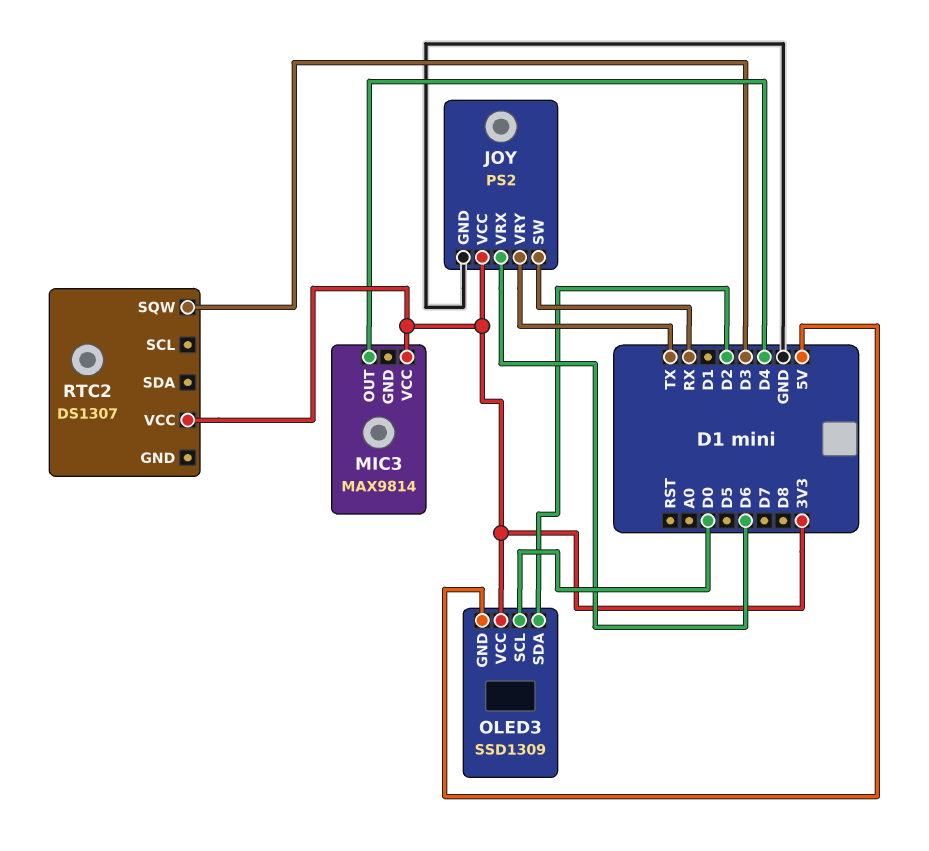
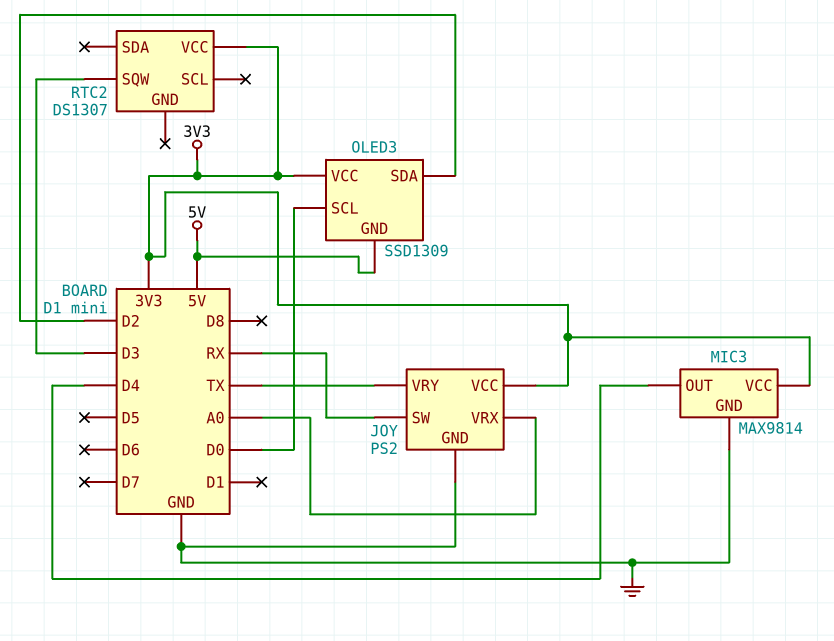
JOY pin VRX: D6 -> A0
MIC3 pin GND: none -> GND

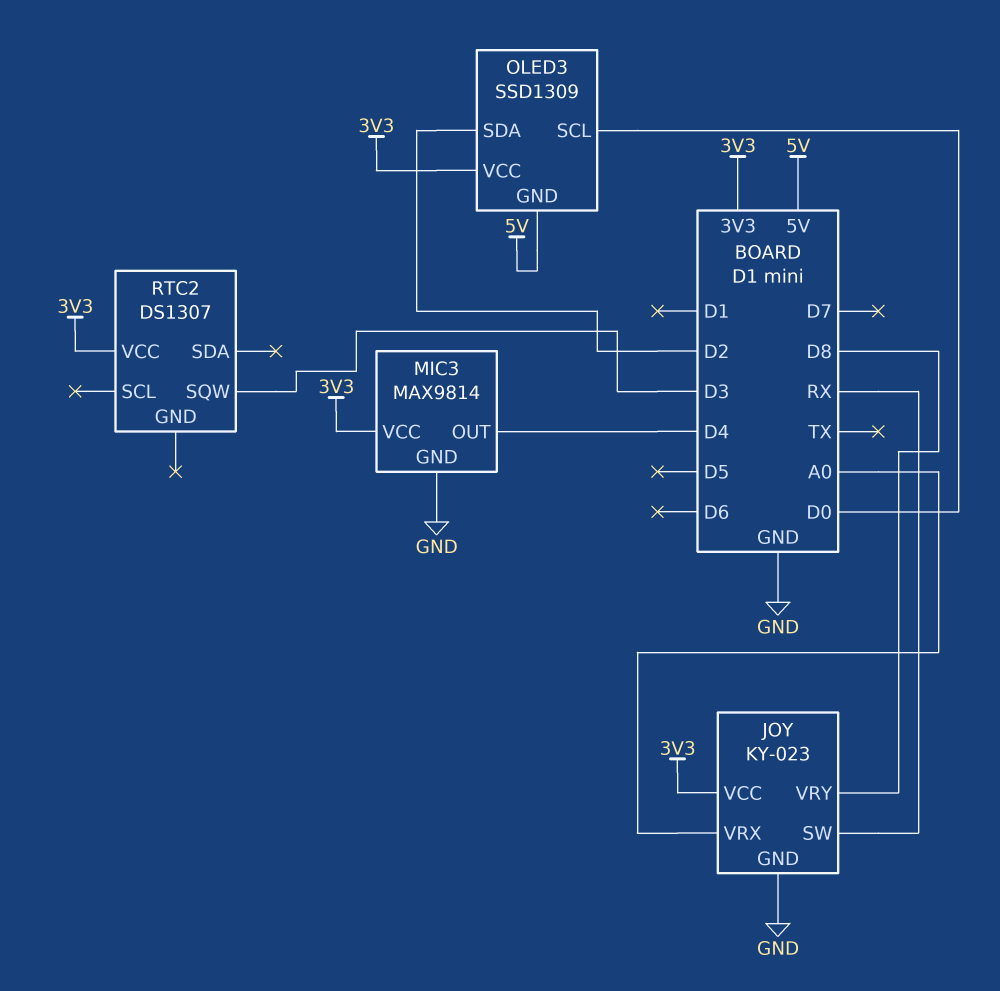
JOY: PS2 -> KY-023
JOY pin VRY: TX -> D8

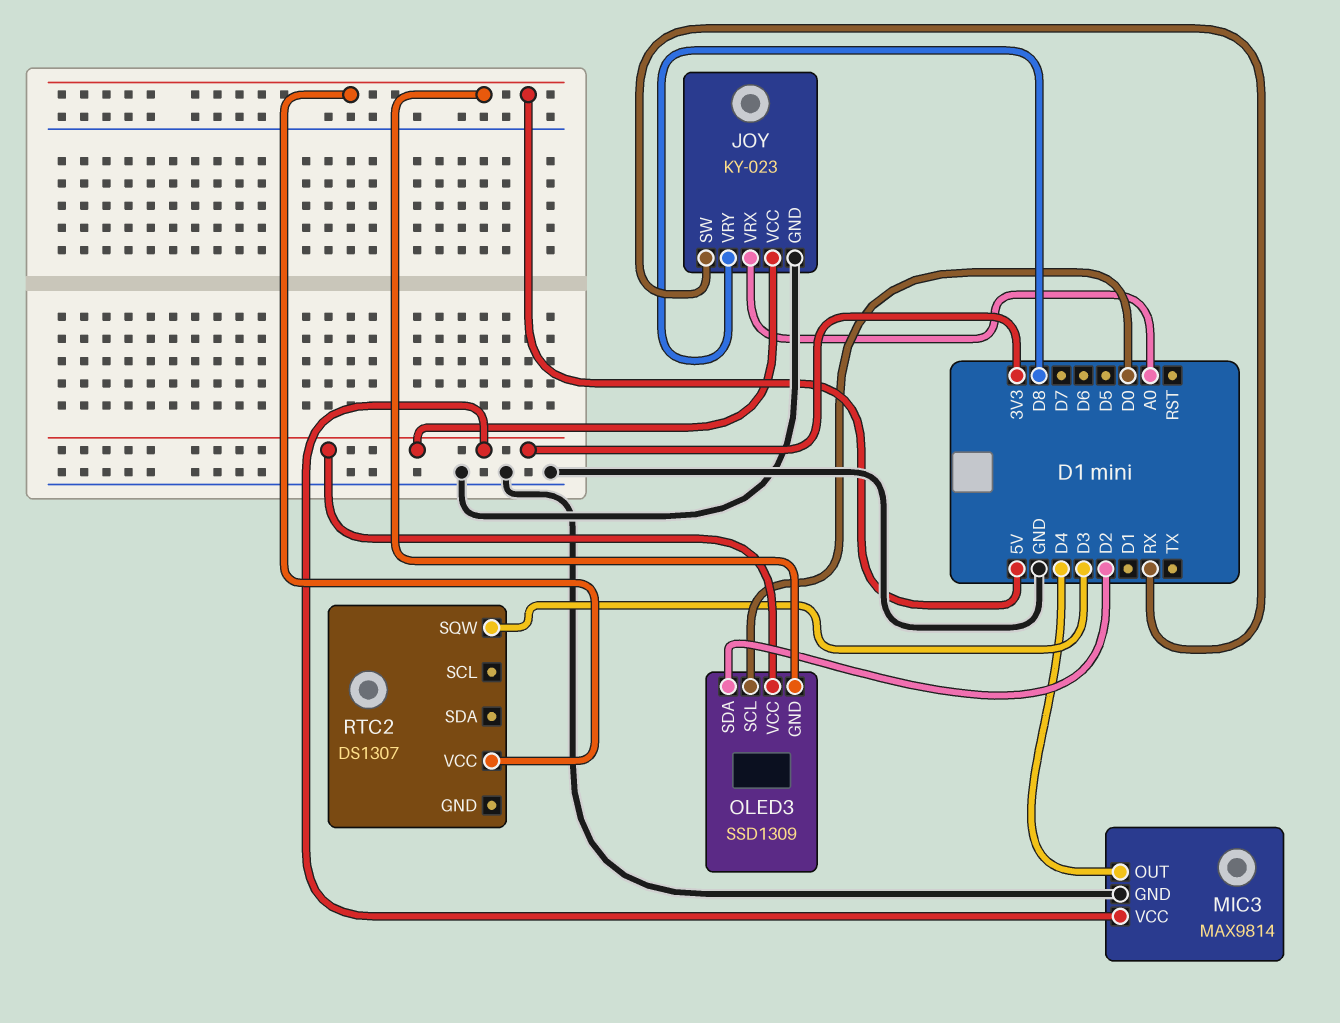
RTC2 pin VCC: 3V3 -> 5V

